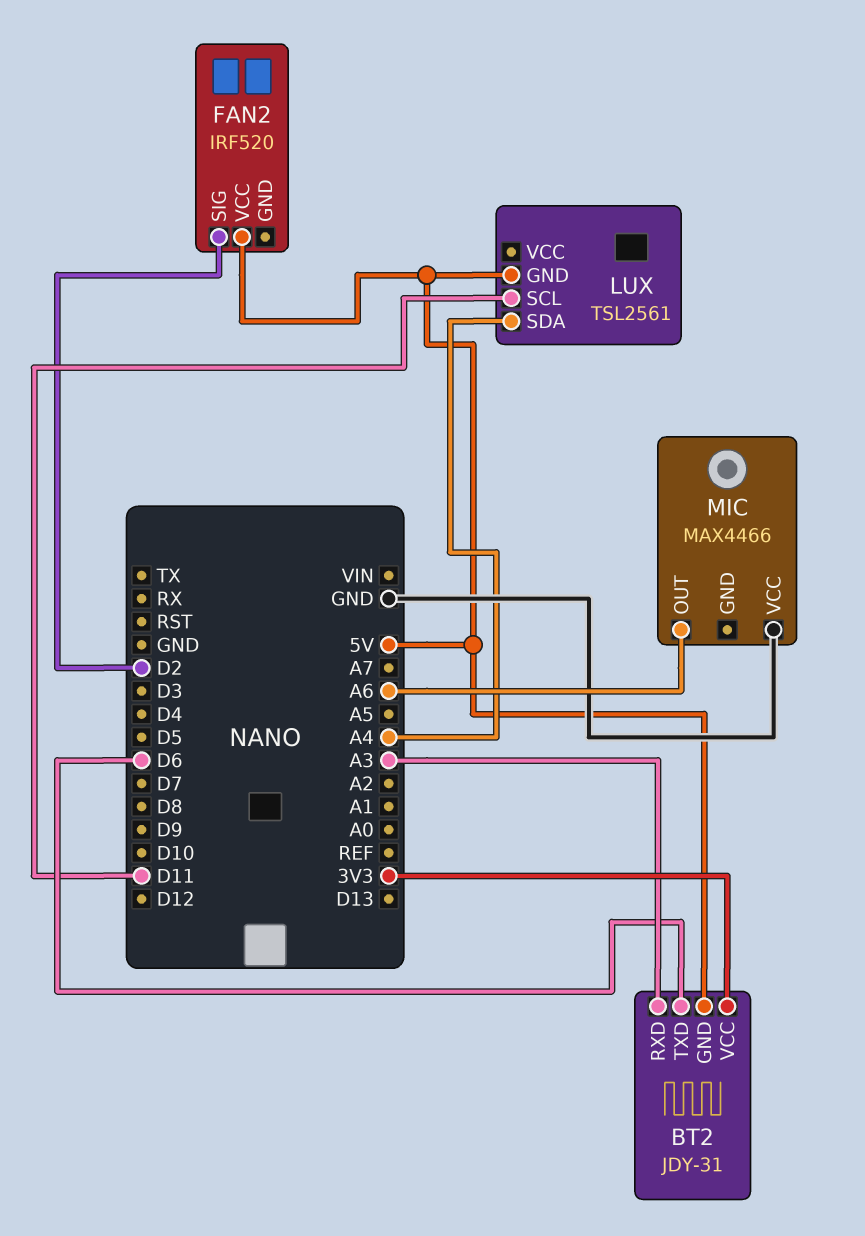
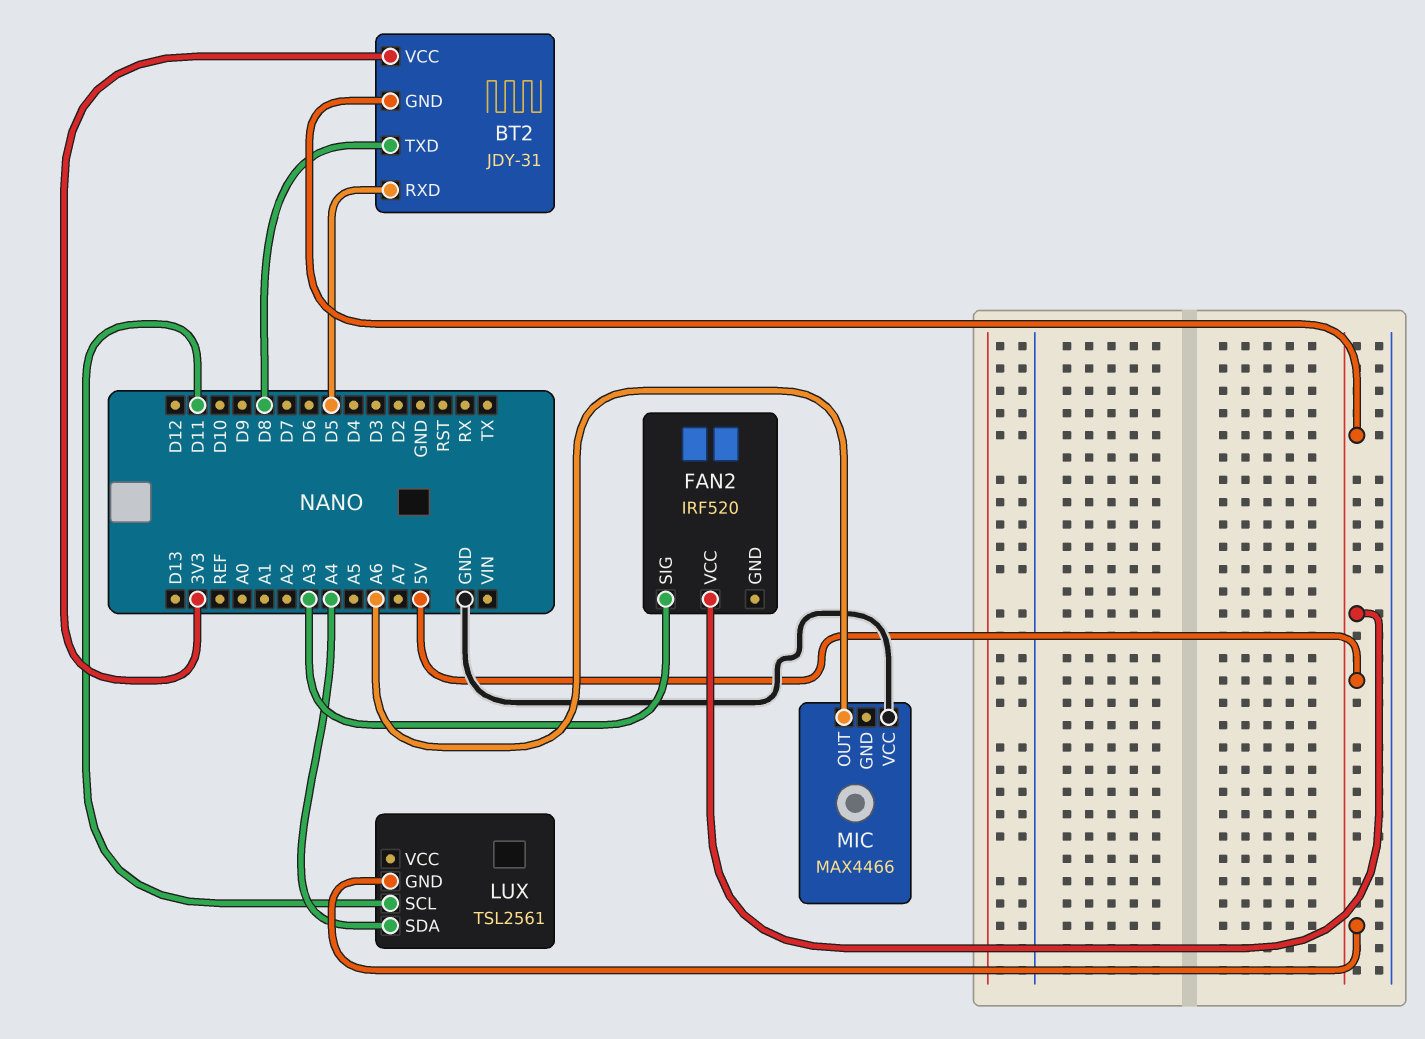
BT2 pin RXD: A3 -> D5
BT2 pin TXD: D6 -> D8
FAN2 pin SIG: D2 -> A3

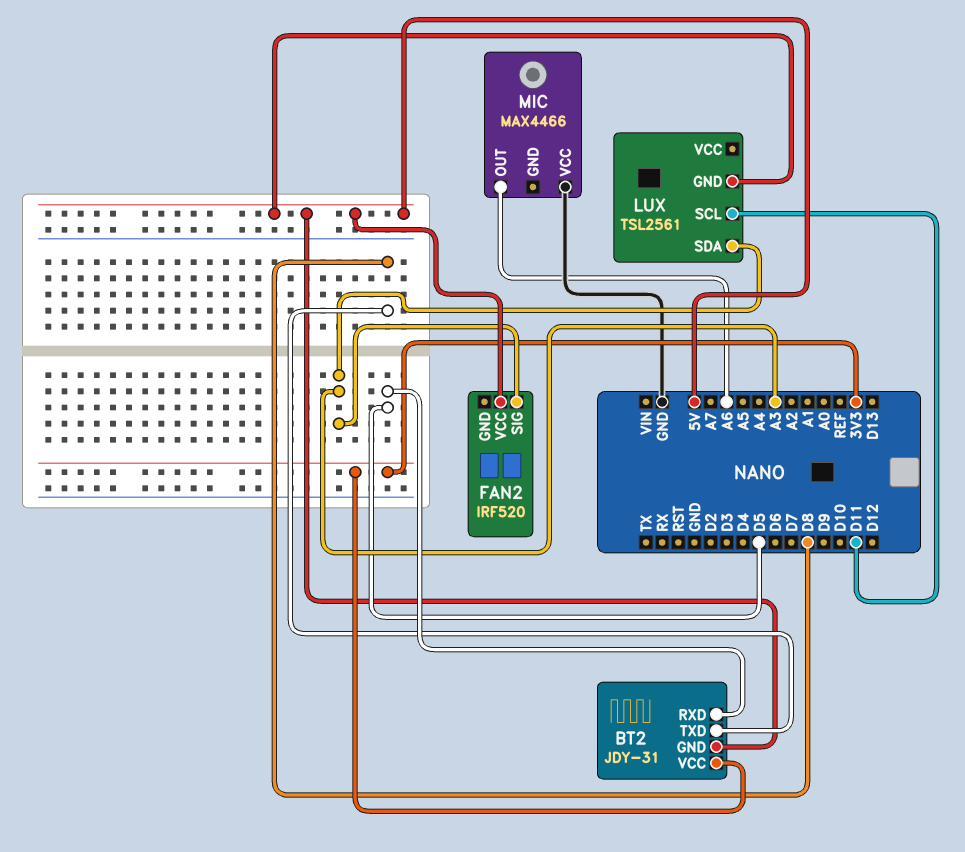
LUX pin SDA: A4 -> A3

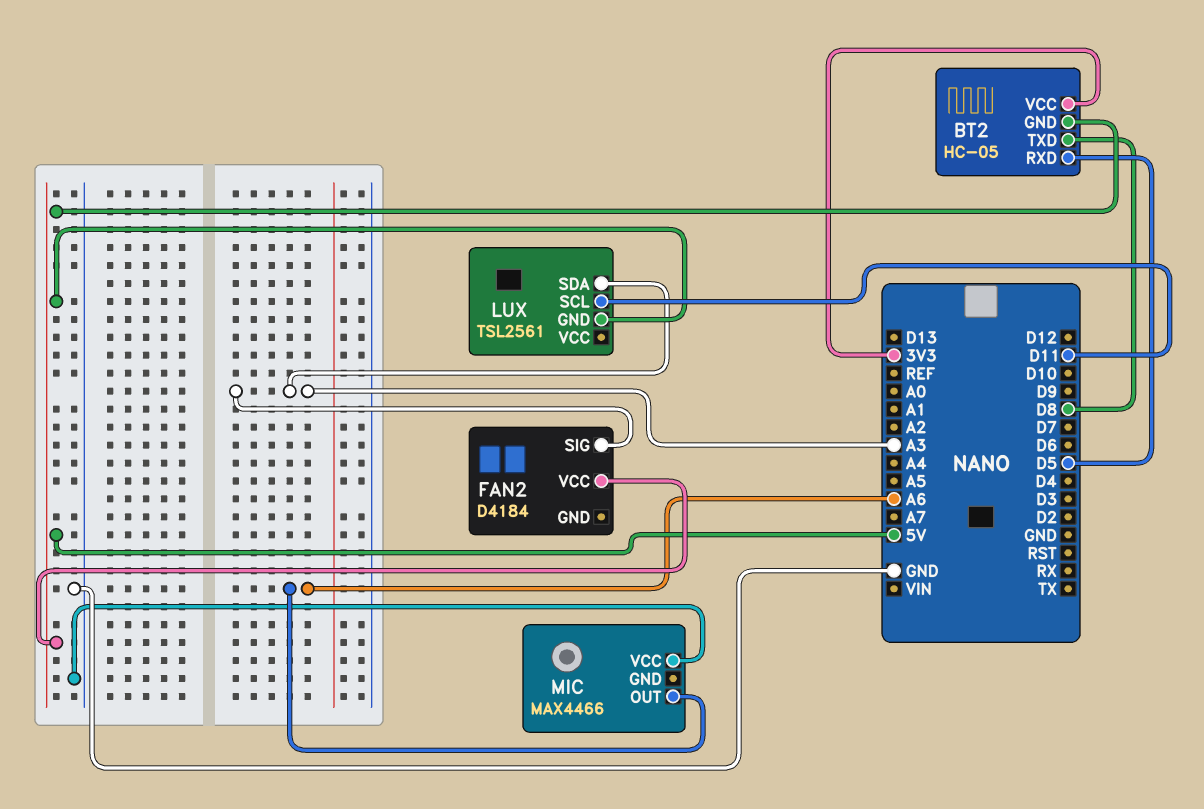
BT2: JDY-31 -> HC-05
FAN2: IRF520 -> D4184

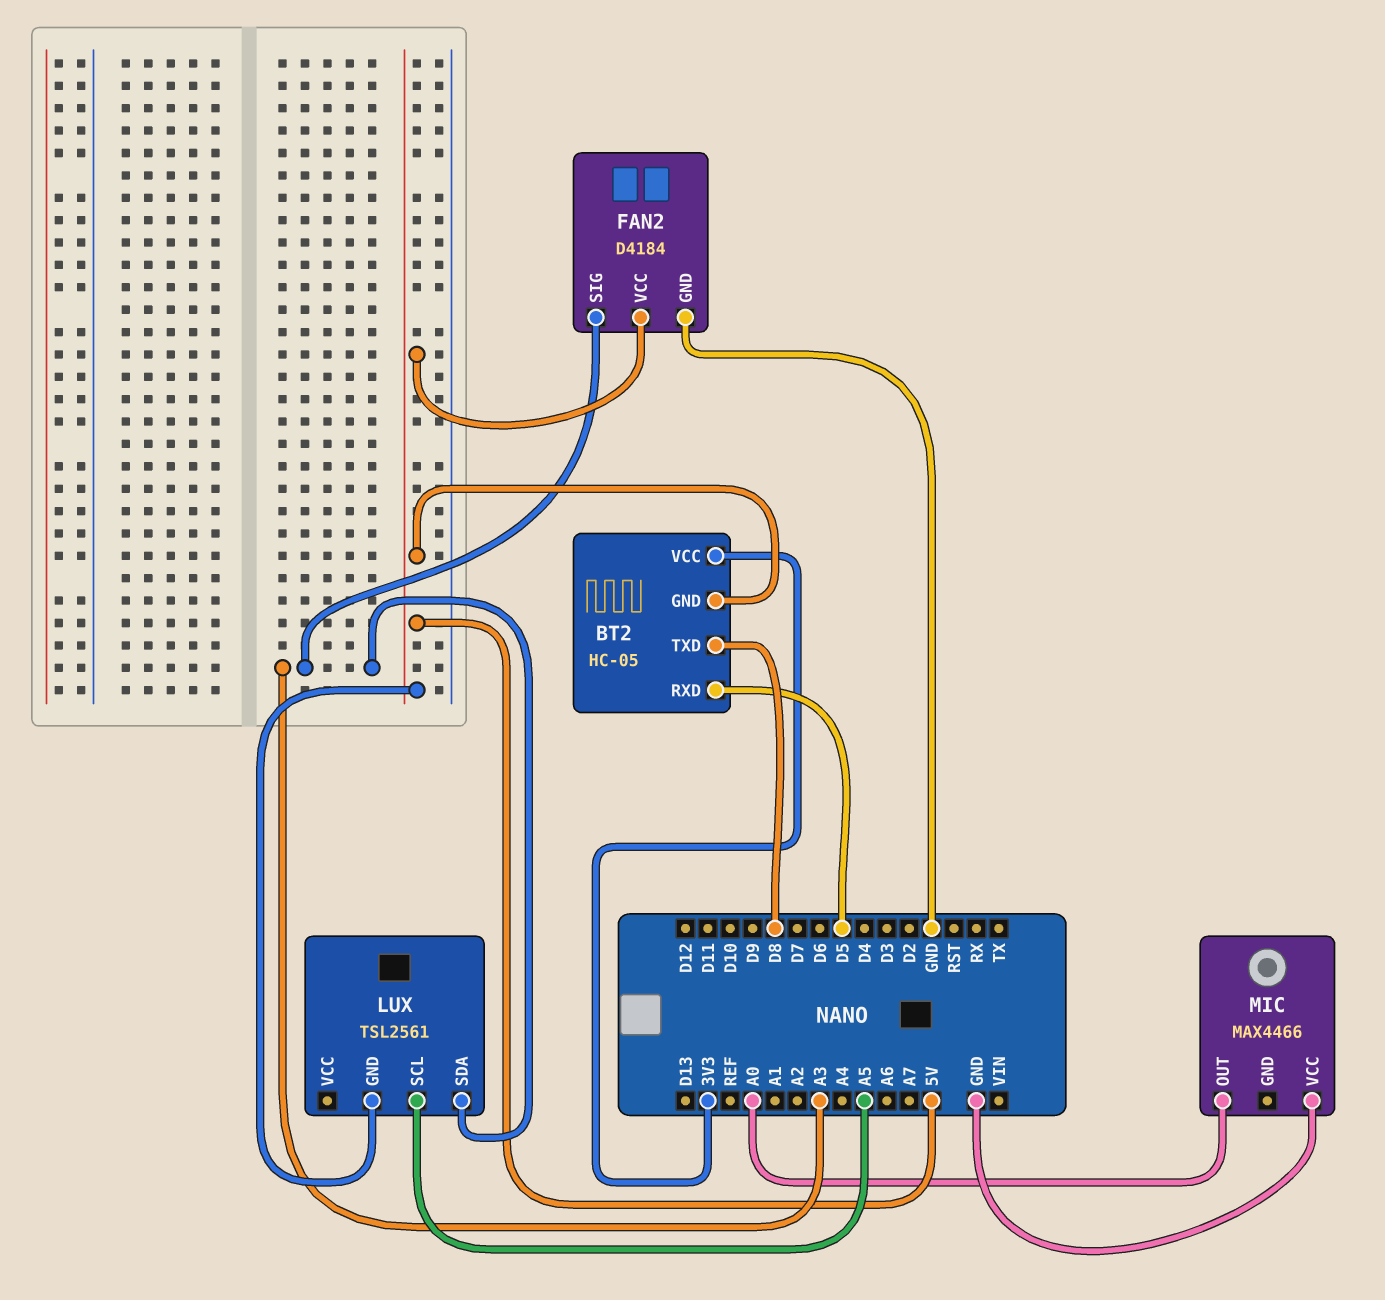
FAN2 pin GND: none -> GND
LUX pin SCL: D11 -> A5
MIC pin OUT: A6 -> A0

